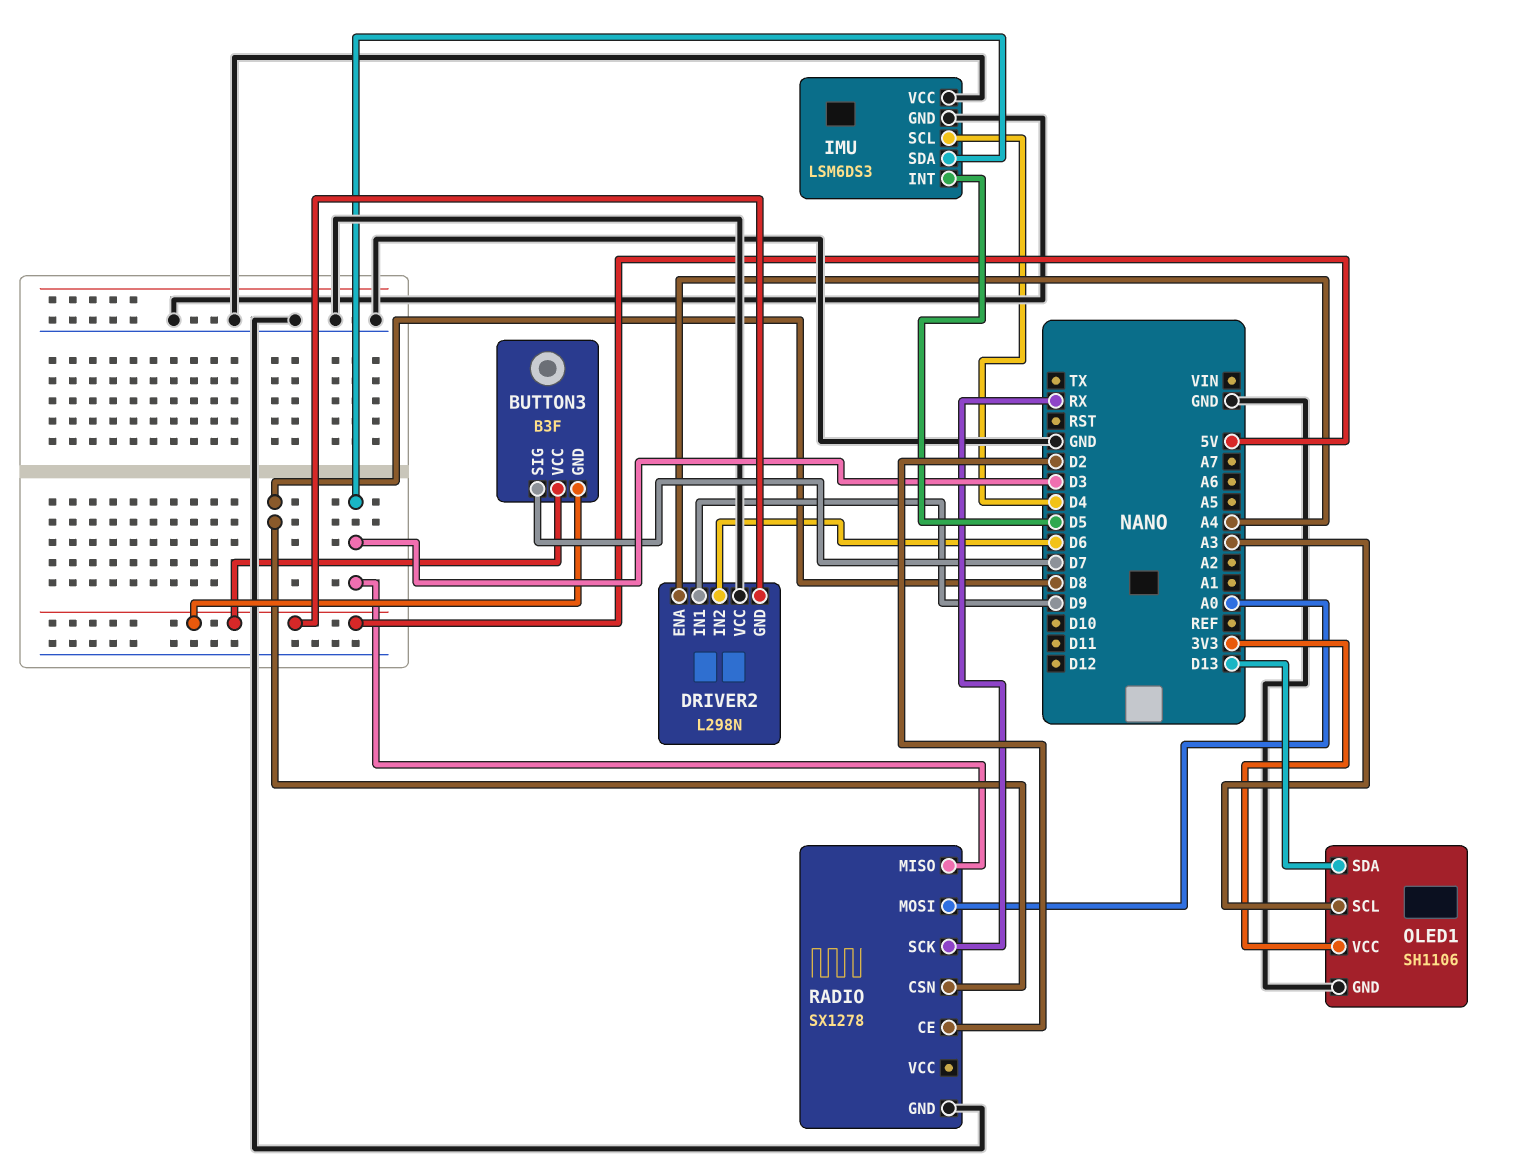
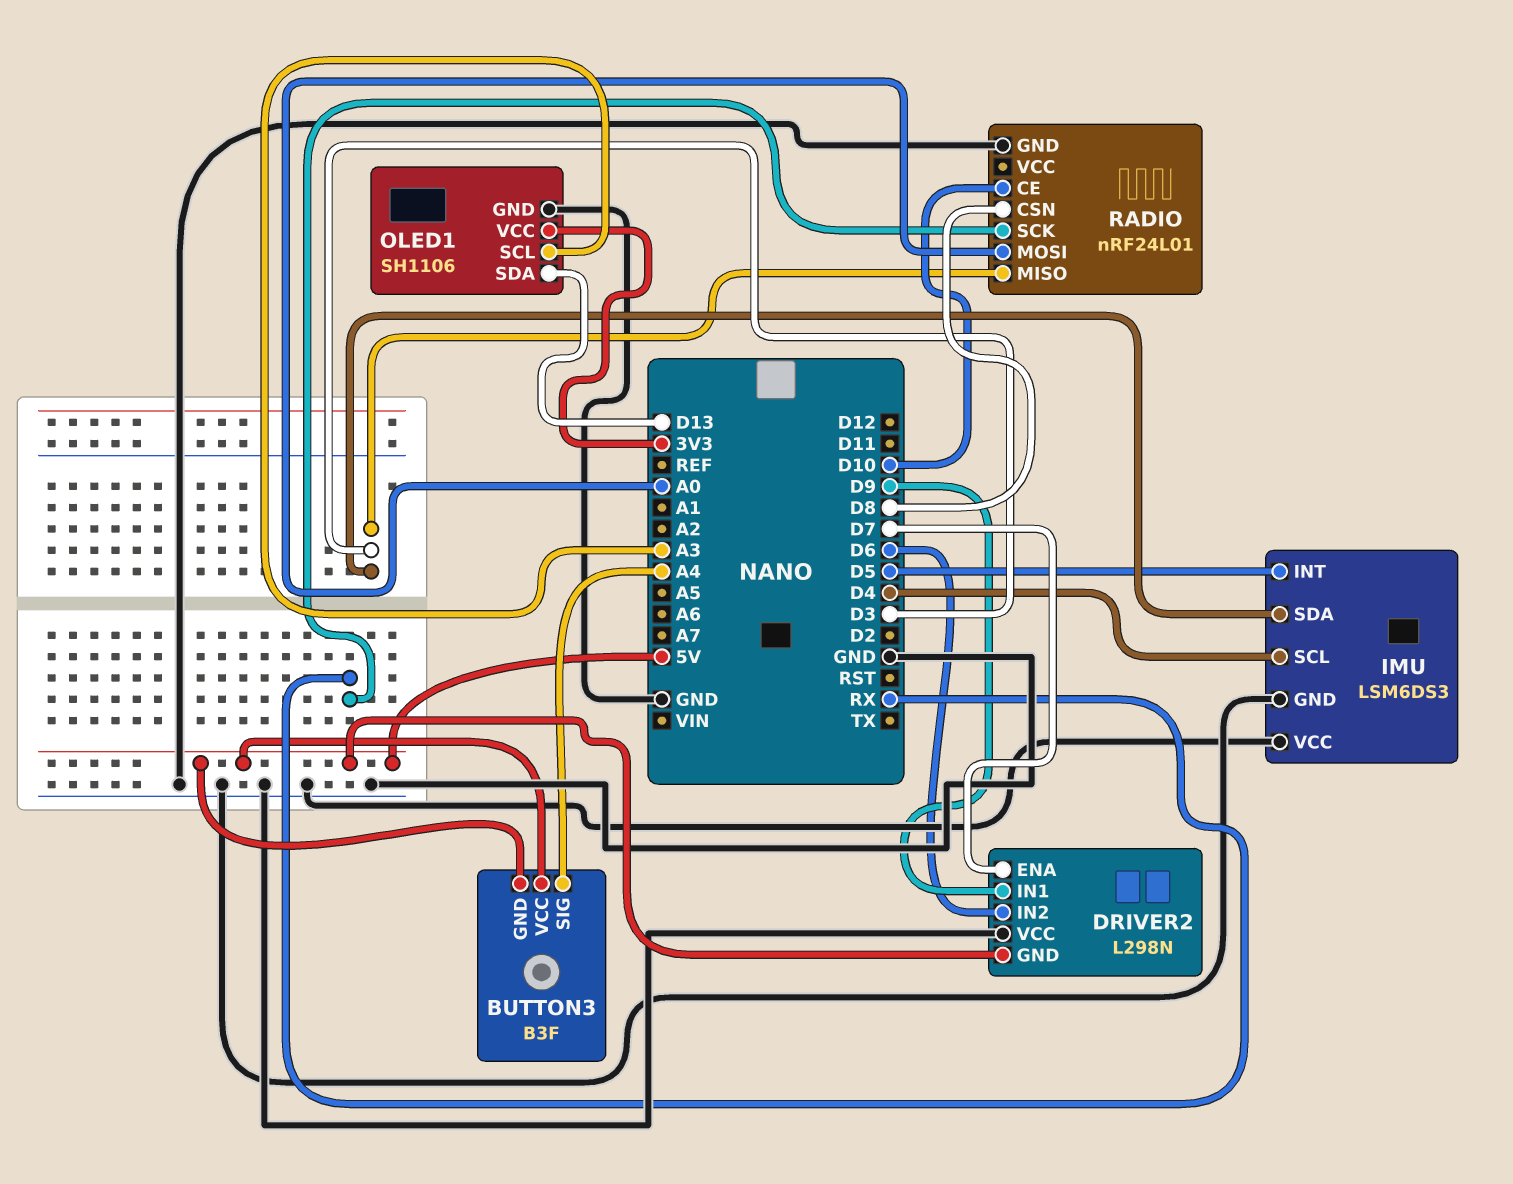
BUTTON3 pin SIG: D7 -> A4
DRIVER2 pin ENA: A4 -> D7
RADIO: SX1278 -> nRF24L01
RADIO pin CE: D2 -> D10

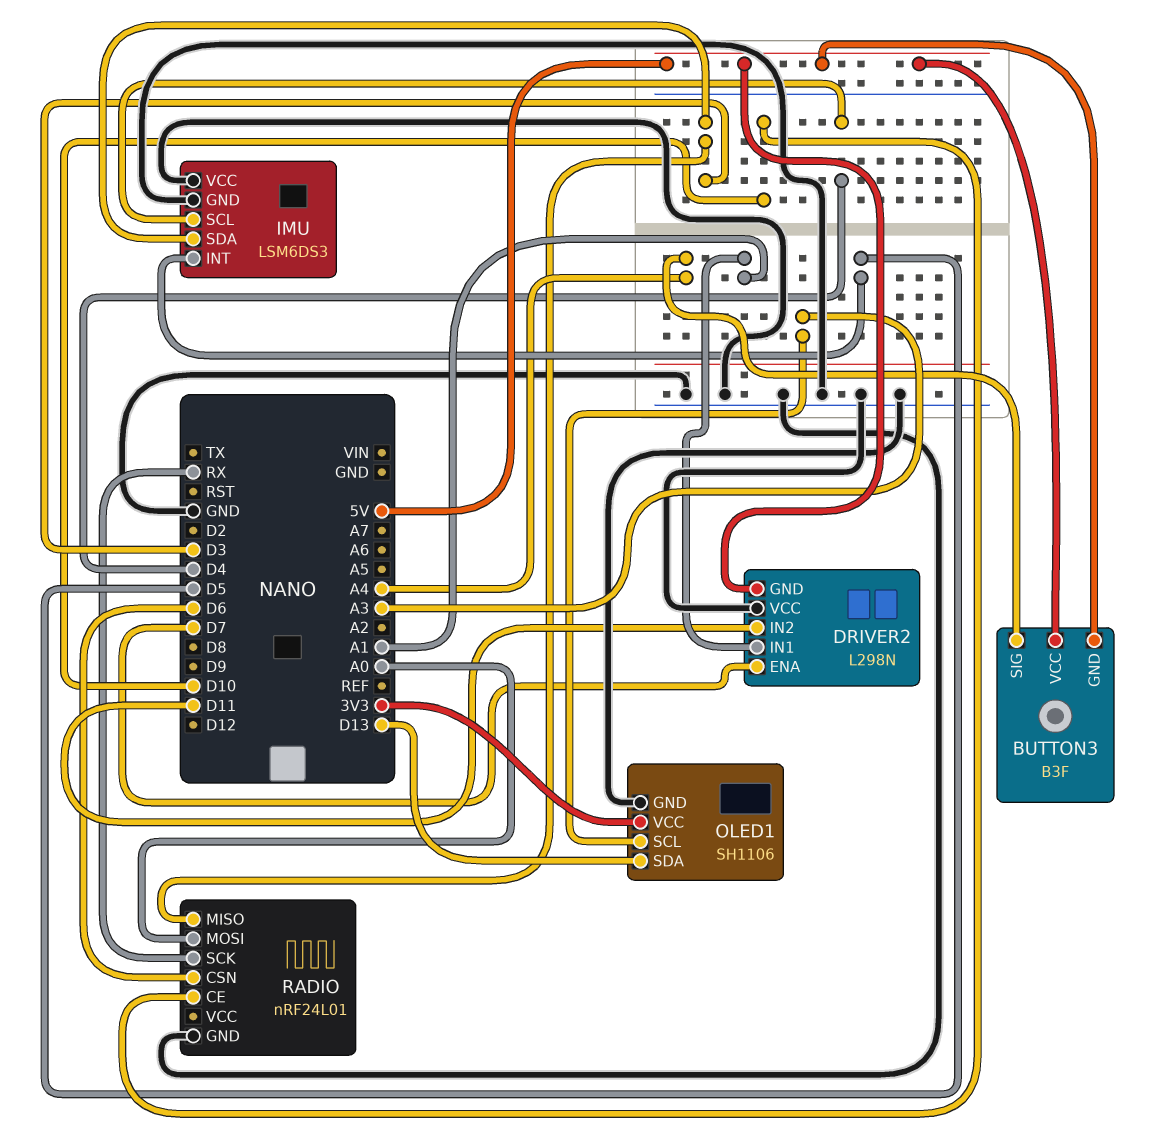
DRIVER2 pin IN1: D9 -> A1
DRIVER2 pin IN2: D6 -> D11
RADIO pin CSN: D8 -> D6

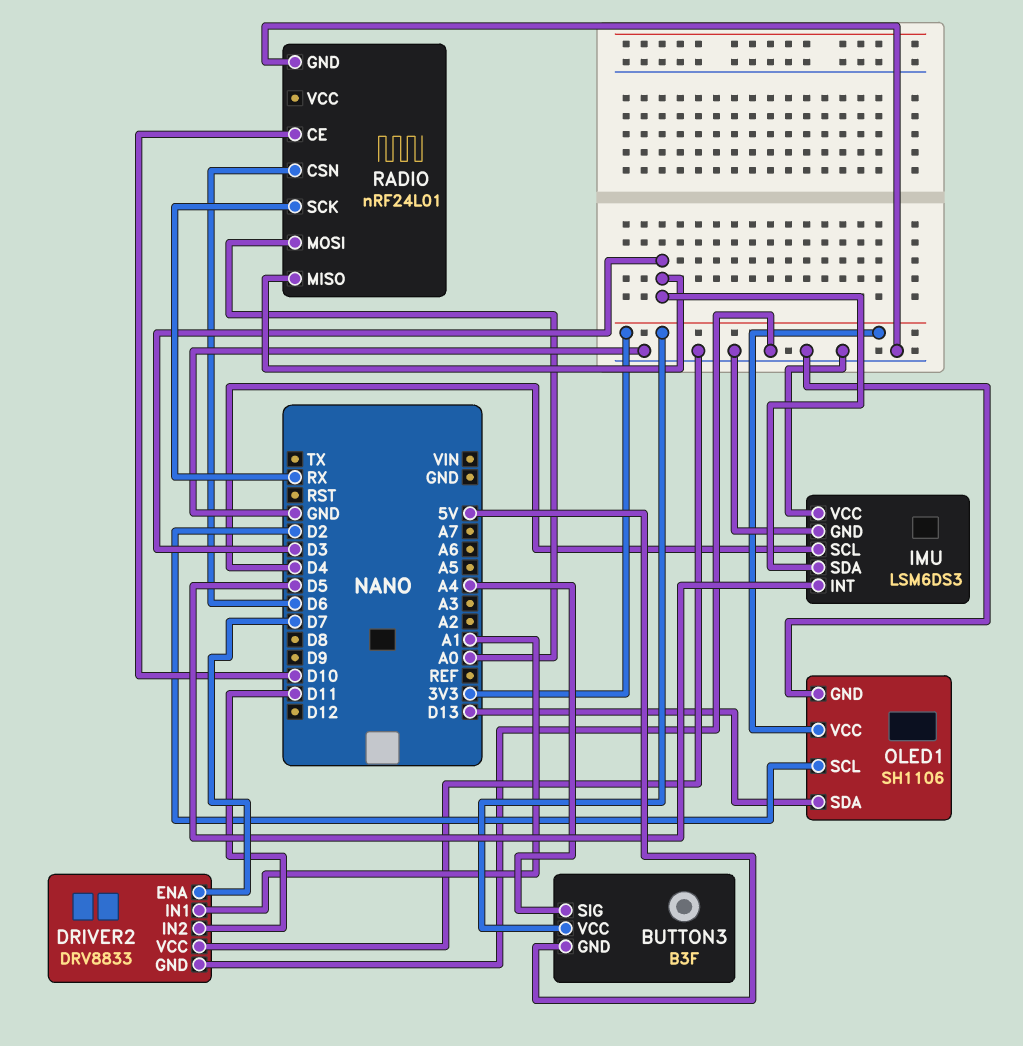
BUTTON3 pin VCC: 5V -> 3V3
DRIVER2: L298N -> DRV8833
DRIVER2 pin GND: 5V -> GND
OLED1 pin SCL: A3 -> D2

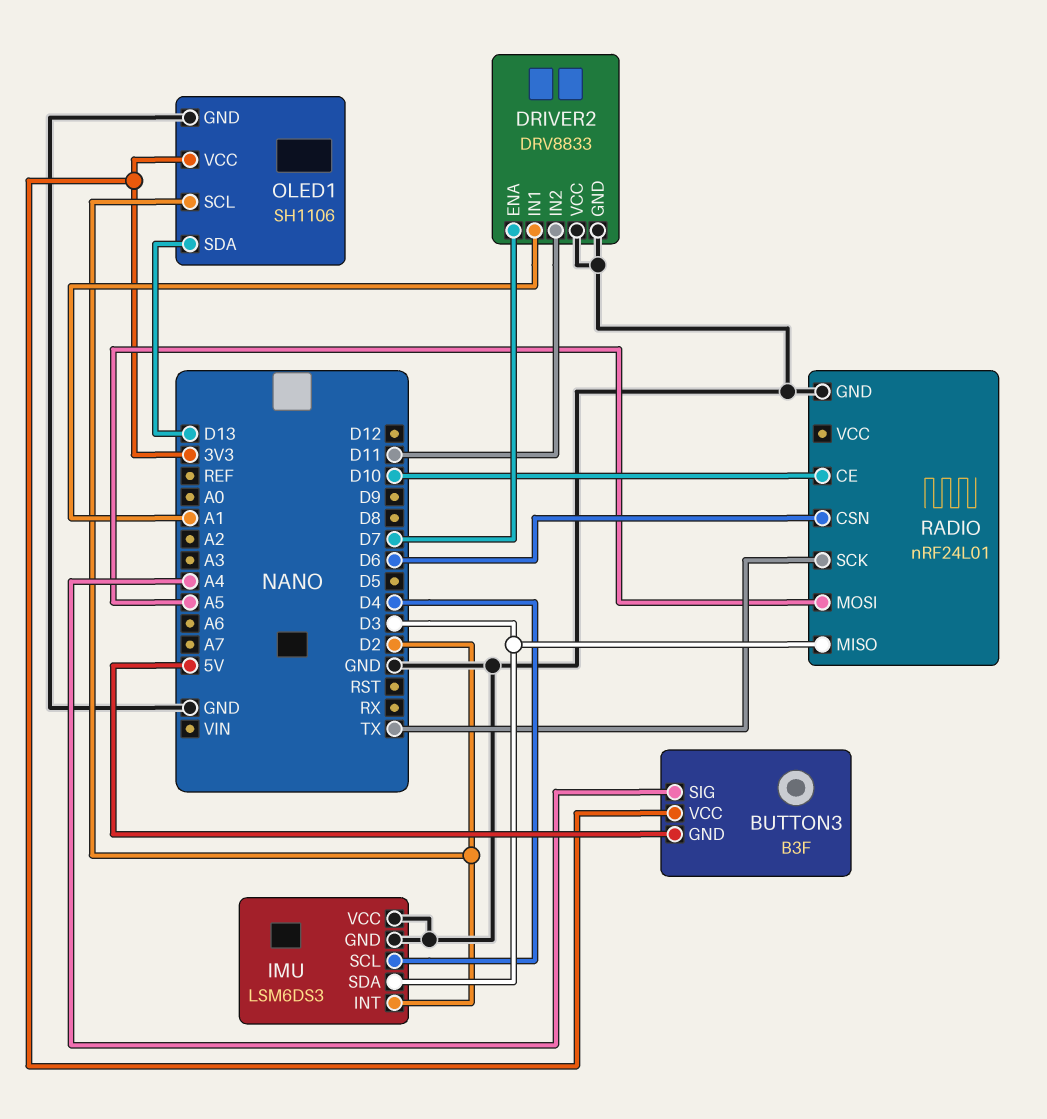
IMU pin INT: D5 -> D2
RADIO pin MOSI: A0 -> A5
RADIO pin SCK: RX -> TX

